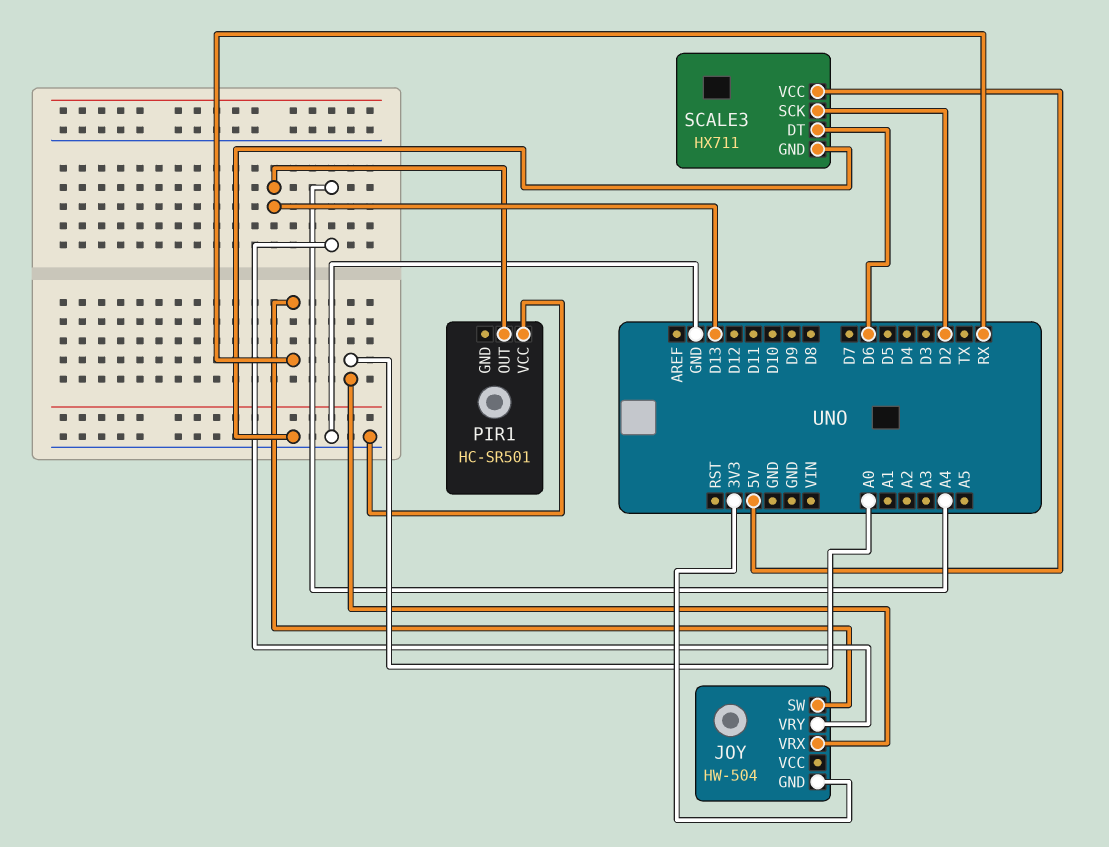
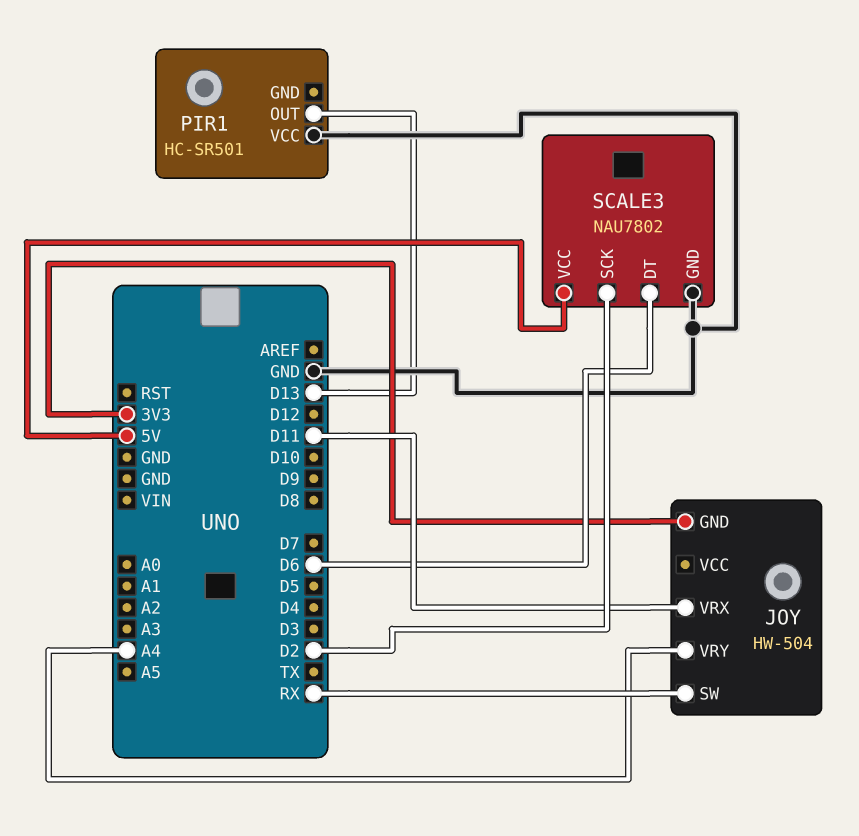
JOY pin VRX: A0 -> D11
SCALE3: HX711 -> NAU7802

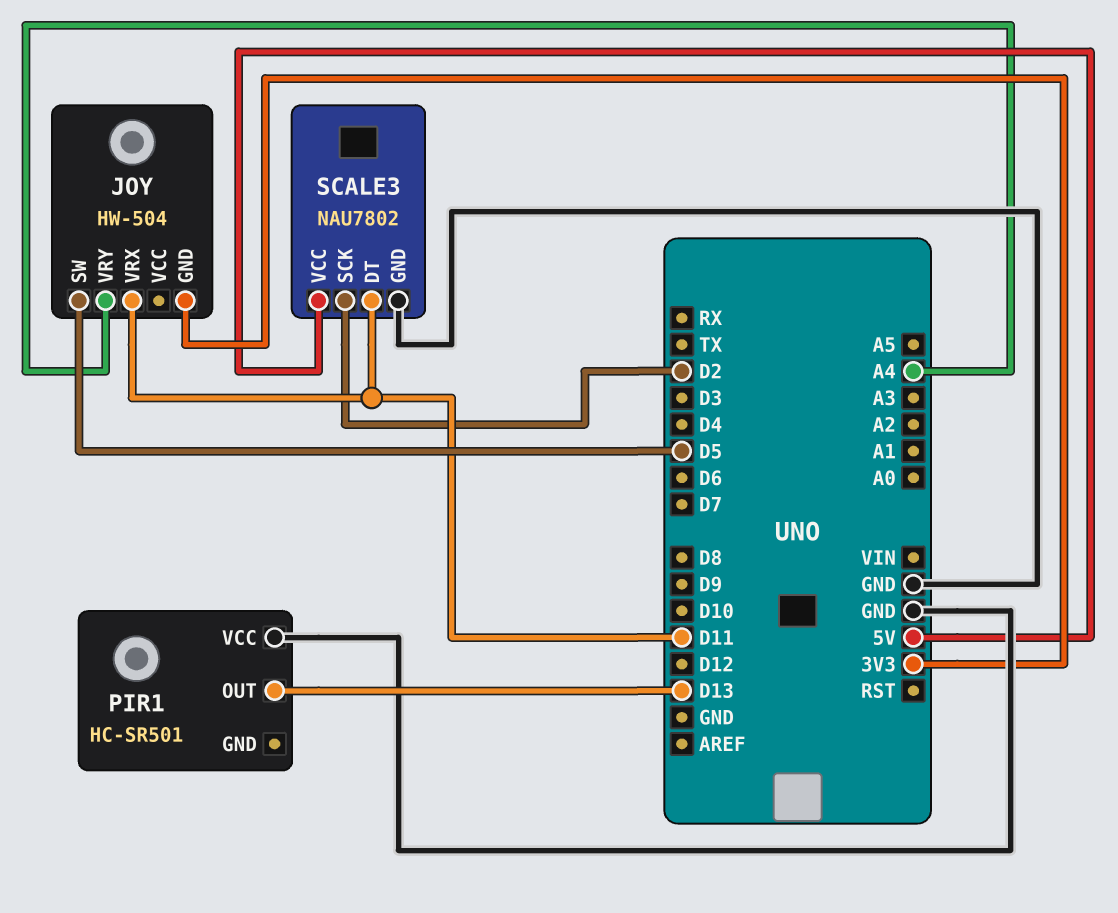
JOY pin SW: RX -> D5
SCALE3 pin DT: D6 -> D11

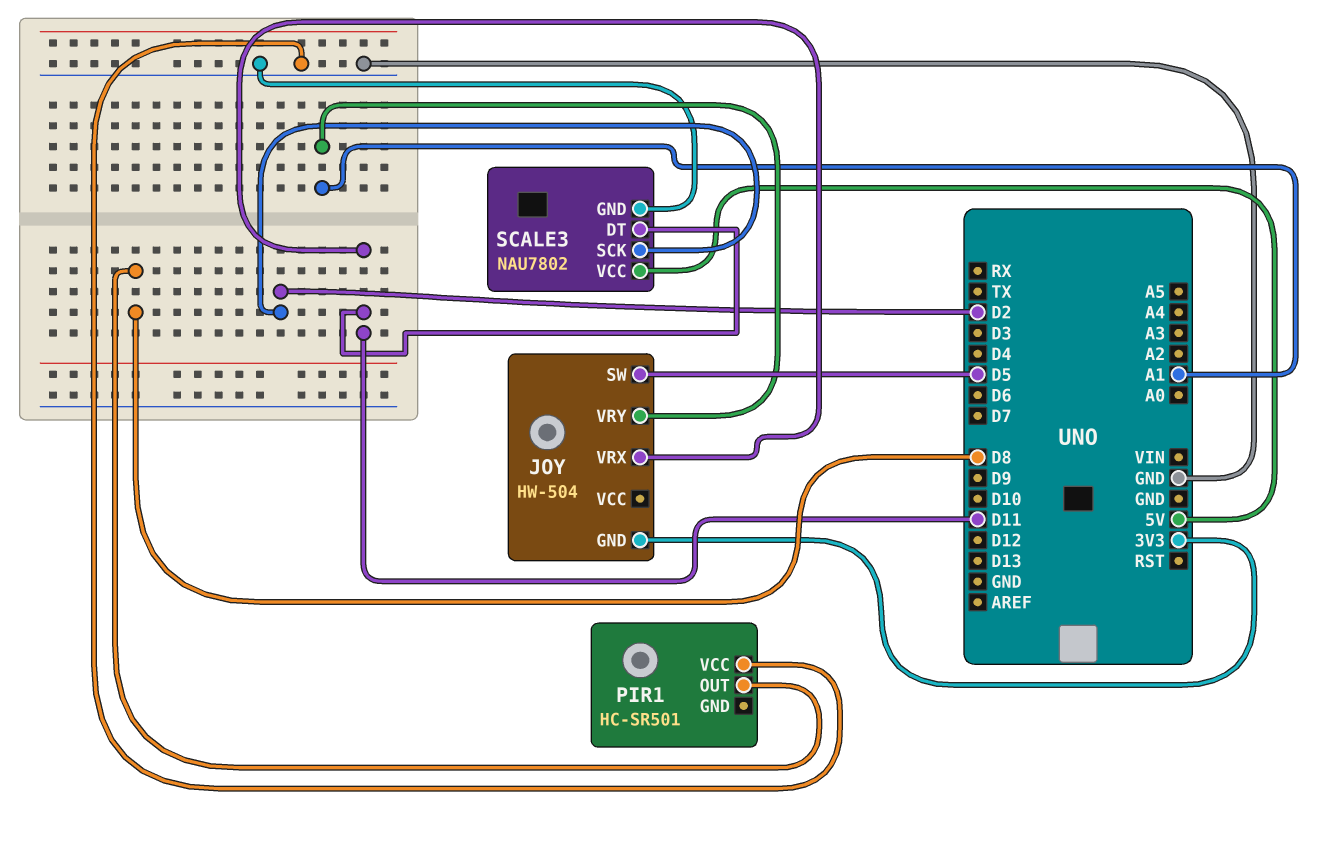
JOY pin VRY: A4 -> A1
PIR1 pin OUT: D13 -> D8

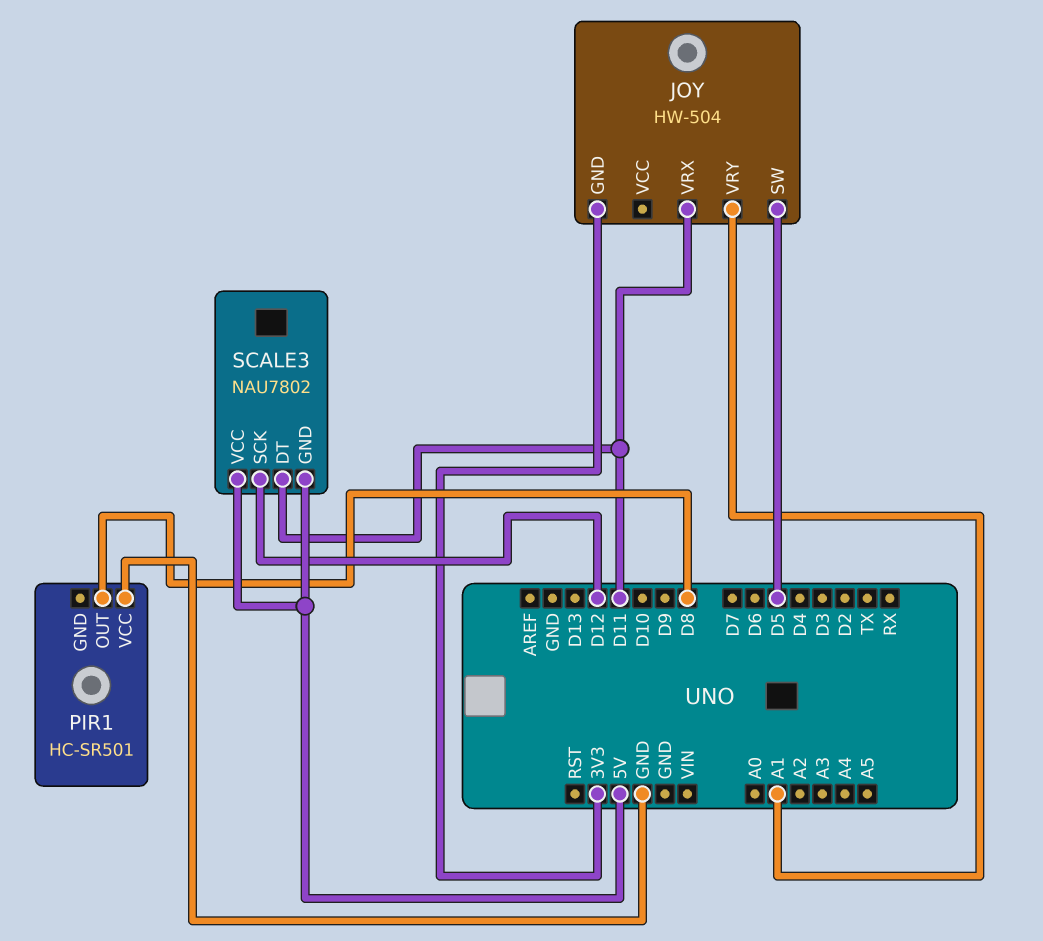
SCALE3 pin GND: GND -> 5V
SCALE3 pin SCK: D2 -> D12

